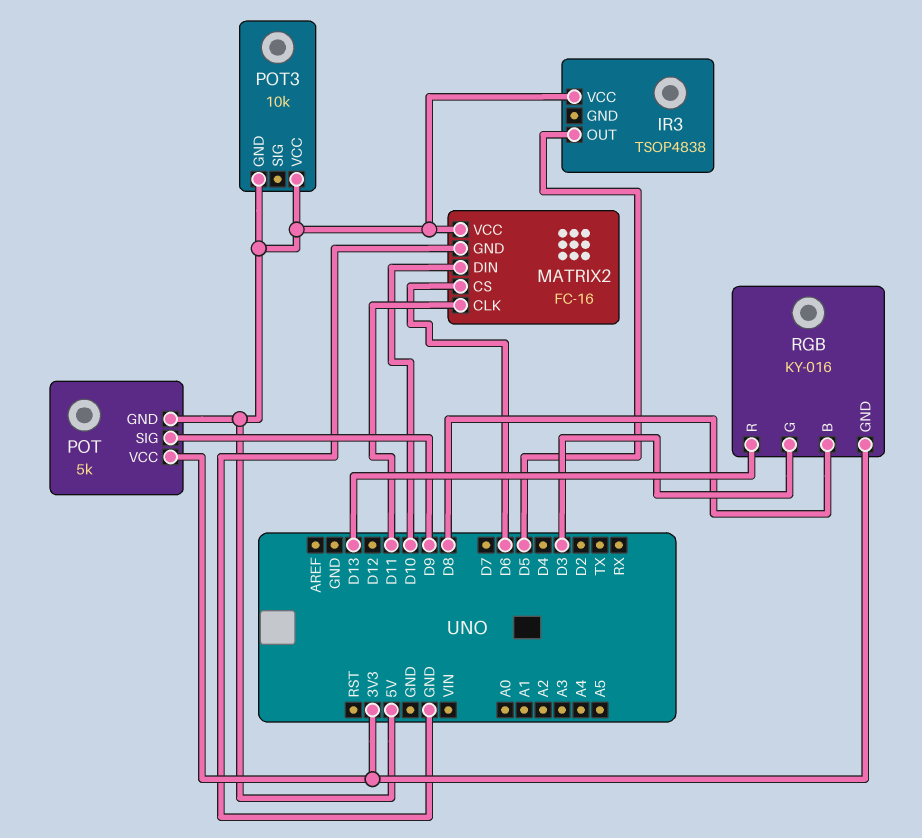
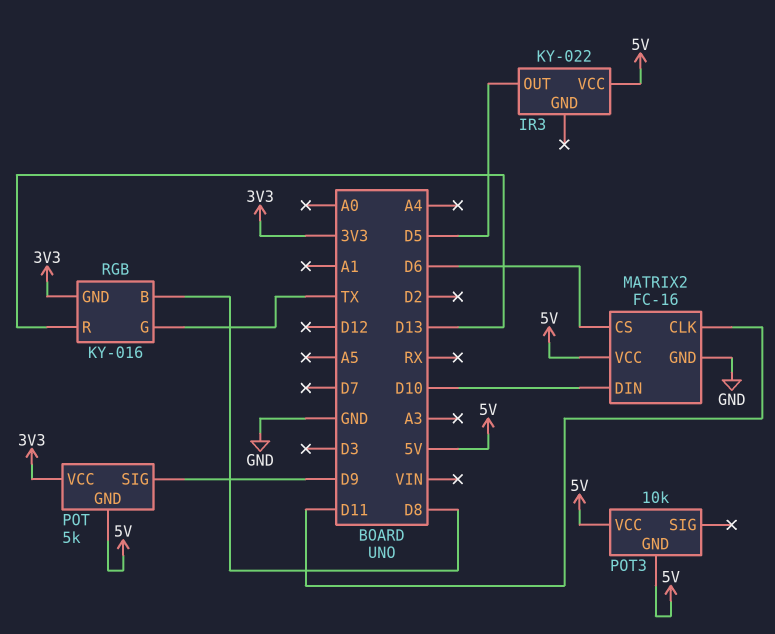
IR3: TSOP4838 -> KY-022
RGB pin G: D3 -> TX

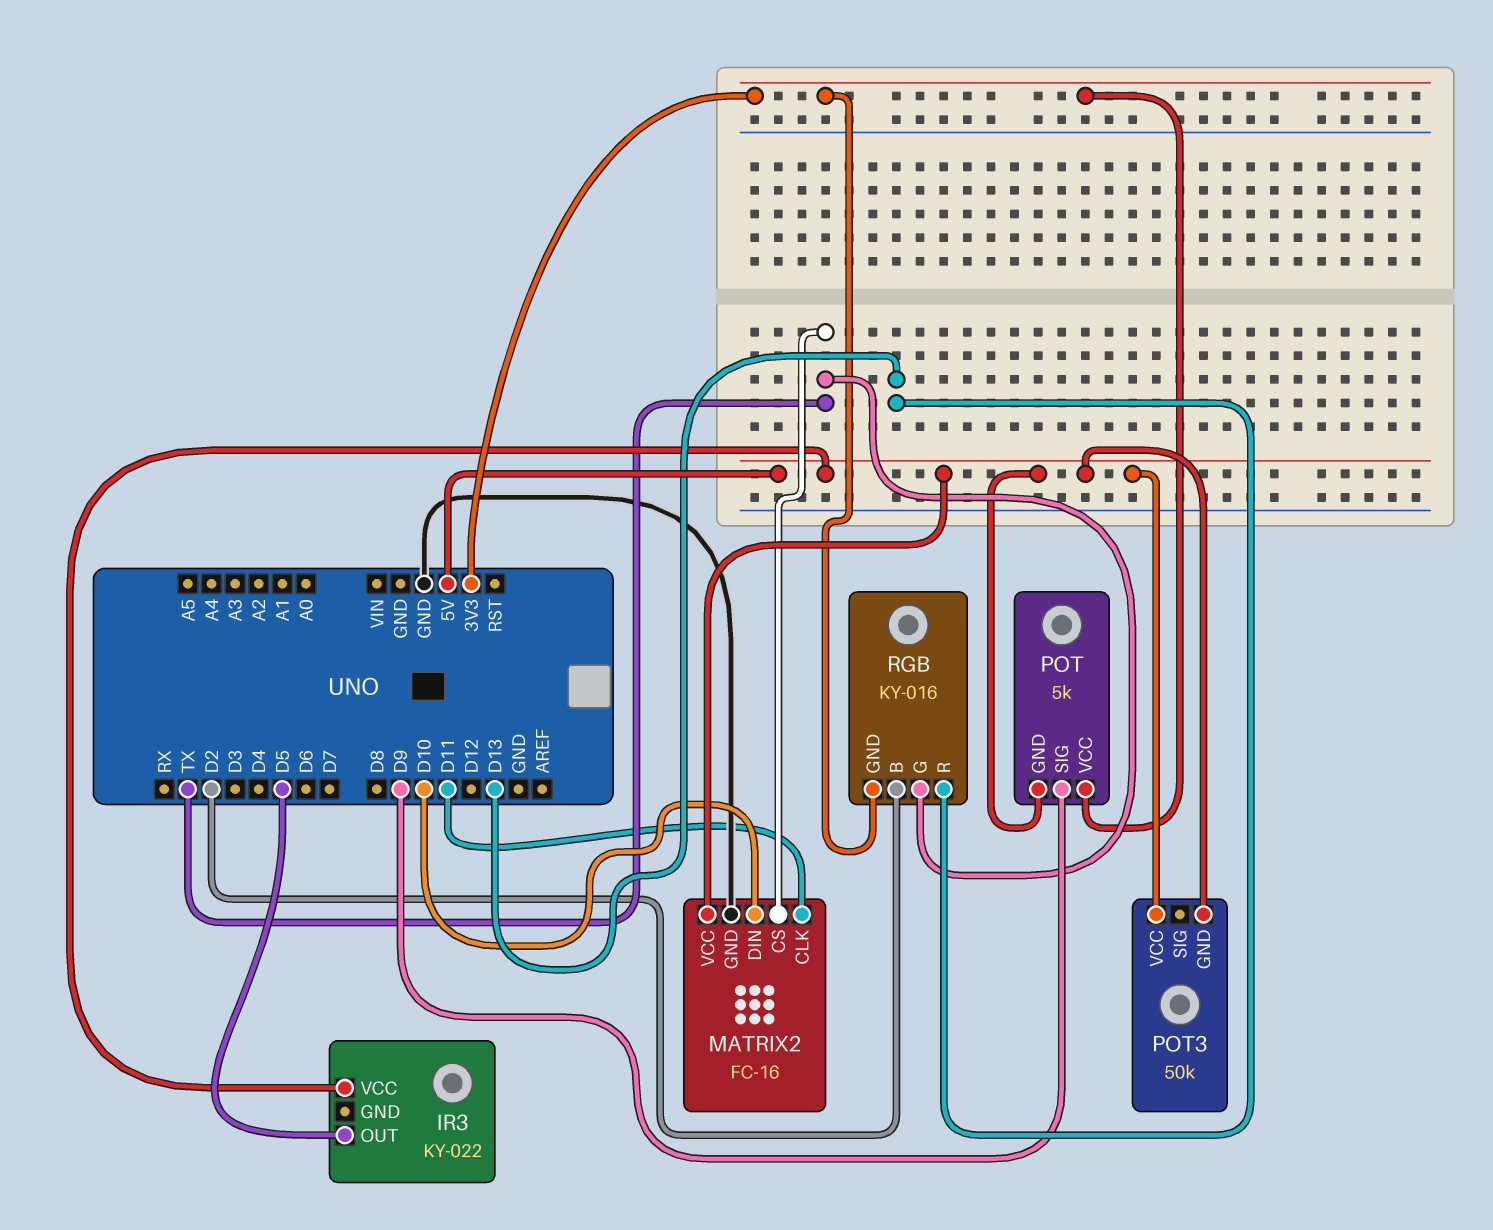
MATRIX2 pin CS: D6 -> TX
POT3: 10k -> 50k
RGB pin B: D8 -> D2

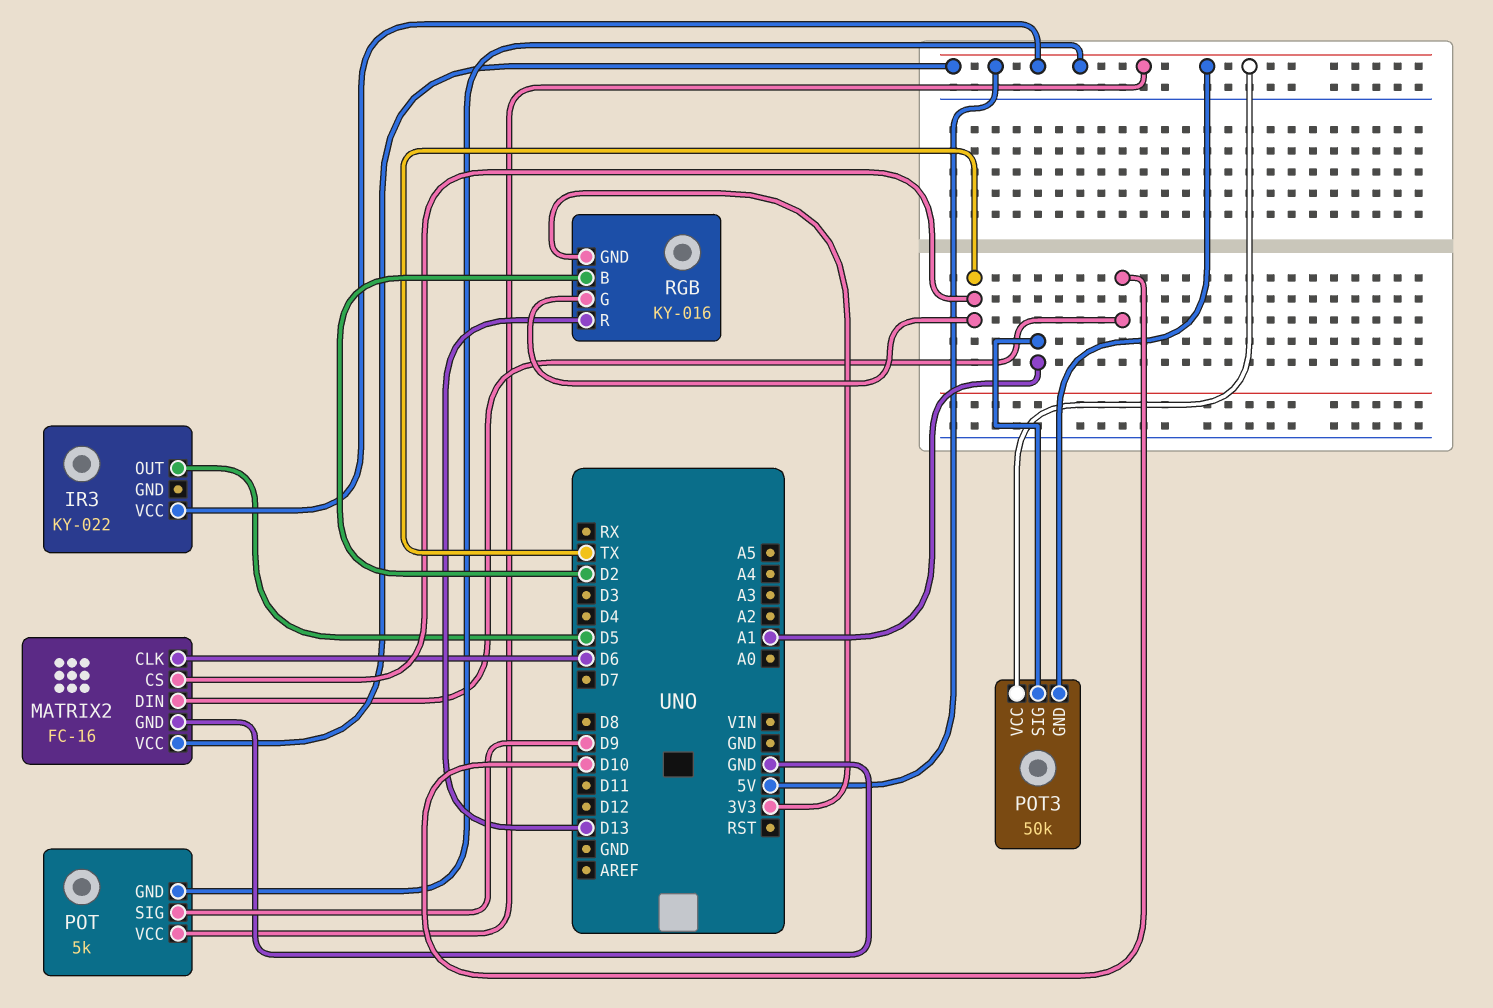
MATRIX2 pin CLK: D11 -> D6
POT pin VCC: 3V3 -> 5V
POT3 pin SIG: none -> A1

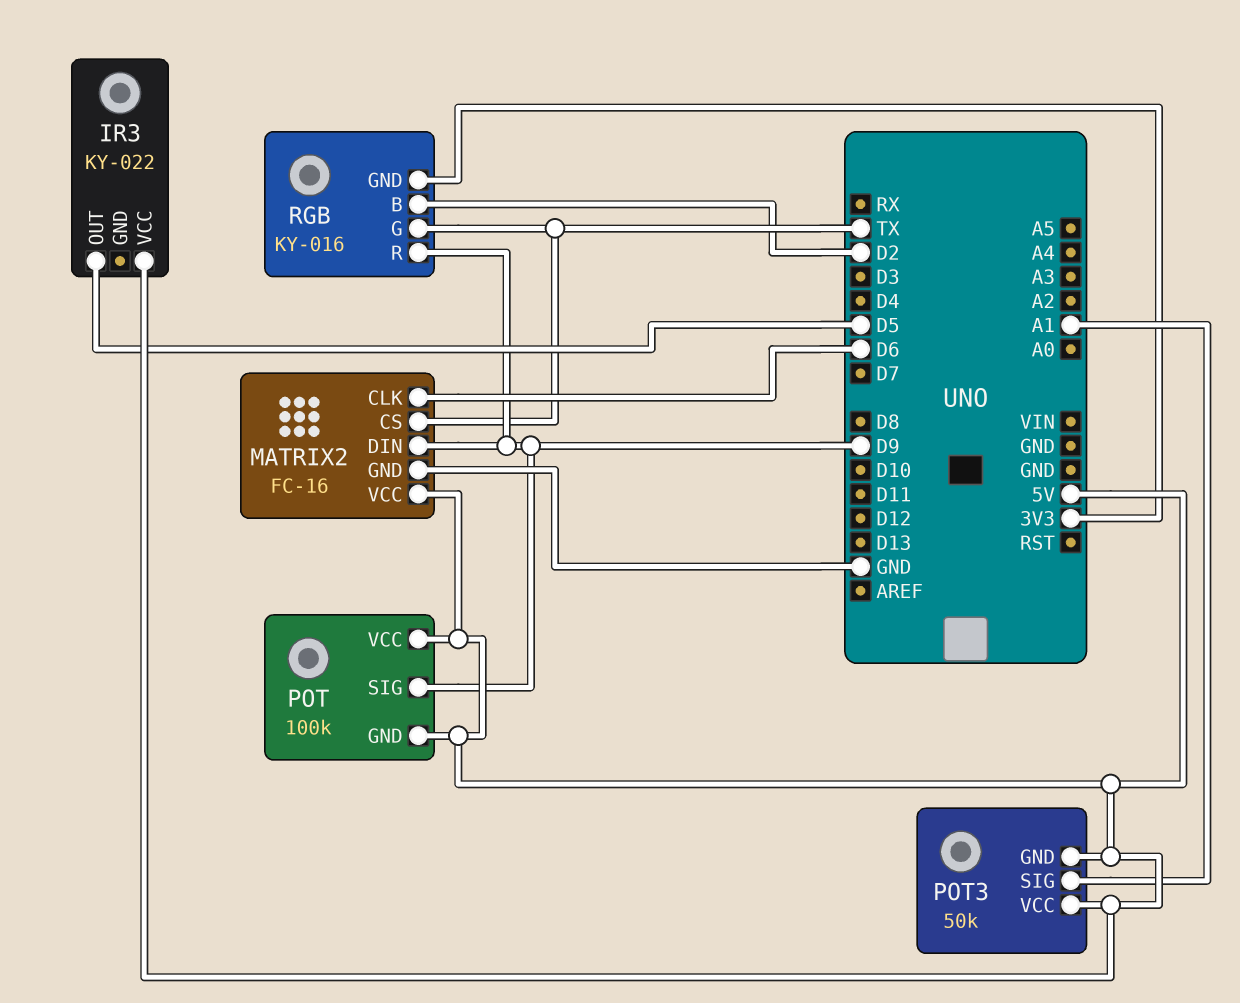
MATRIX2 pin DIN: D10 -> D9
POT: 5k -> 100k
RGB pin R: D13 -> D9

